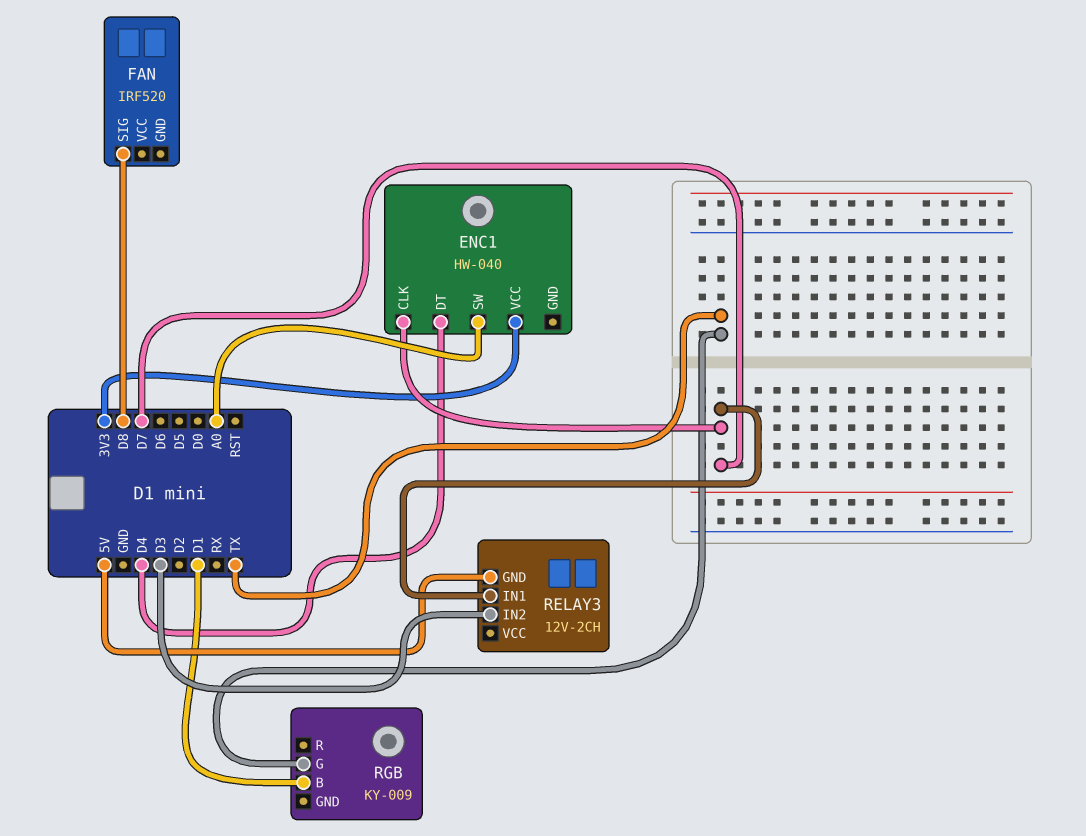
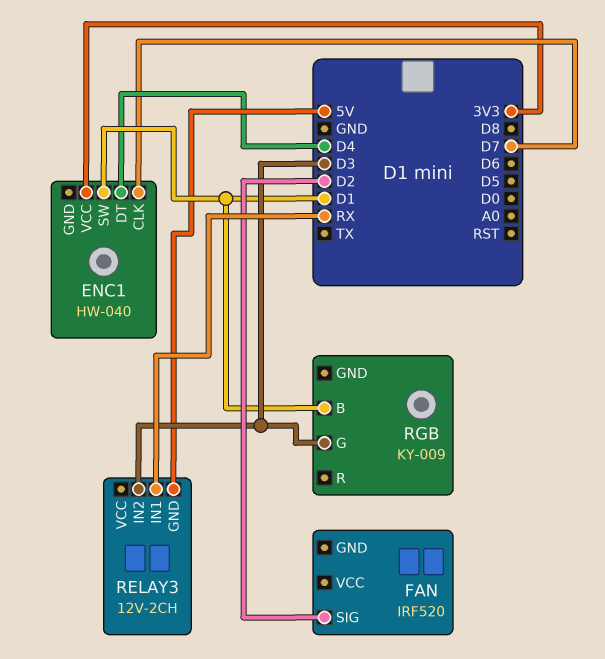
ENC1 pin SW: A0 -> D1
FAN pin SIG: D8 -> D2
RELAY3 pin IN1: D7 -> RX
RGB pin G: TX -> D3

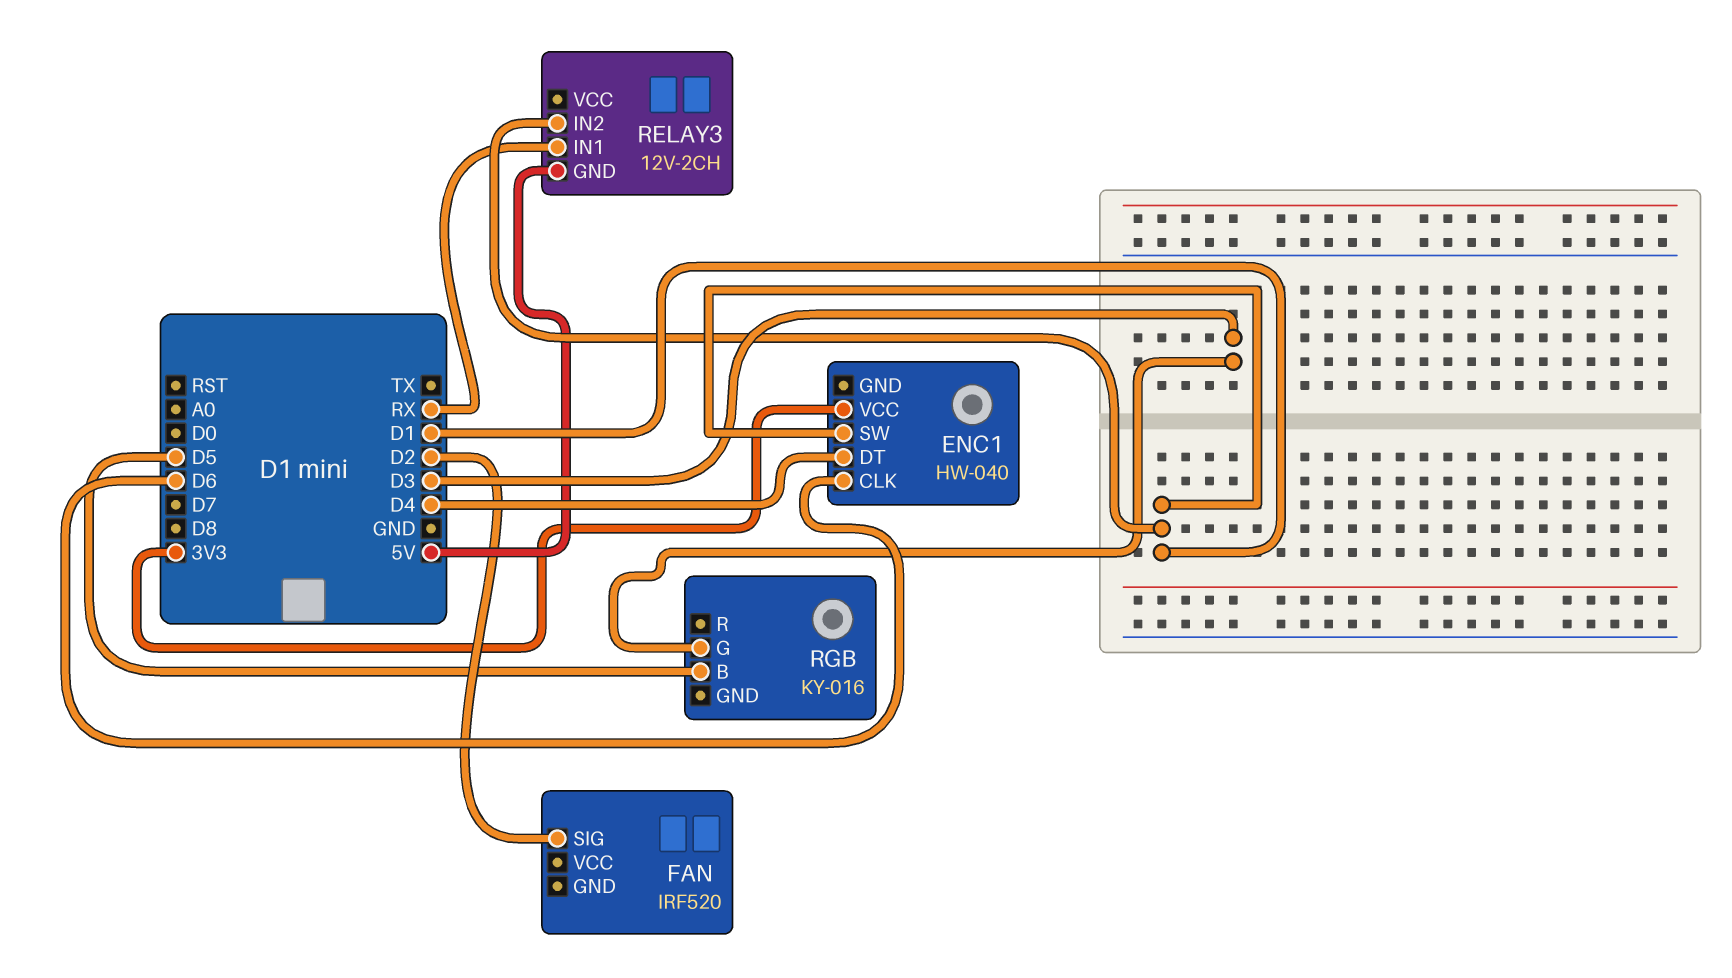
ENC1 pin CLK: D7 -> D6
RELAY3 pin IN2: D3 -> D1
RGB: KY-009 -> KY-016
RGB pin B: D1 -> D5

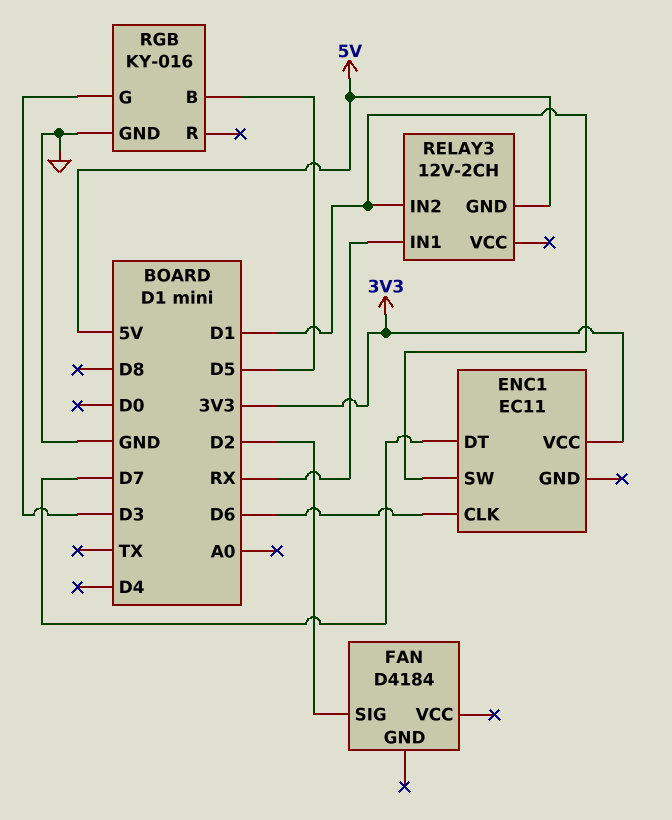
ENC1: HW-040 -> EC11
ENC1 pin DT: D4 -> D7
FAN: IRF520 -> D4184
RGB pin GND: none -> GND

